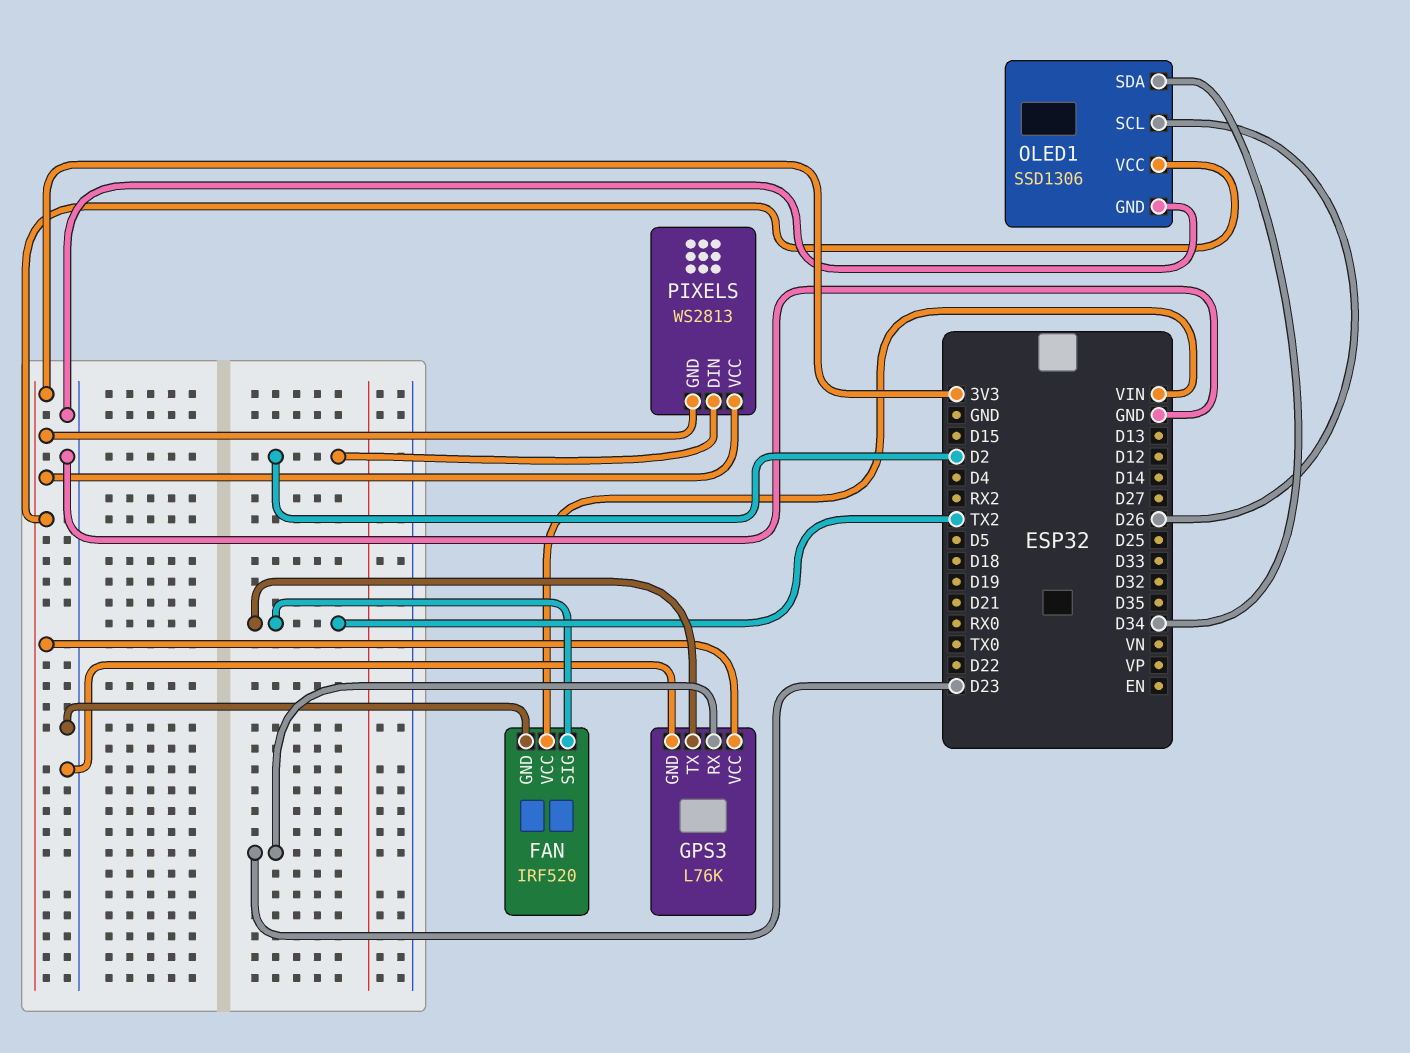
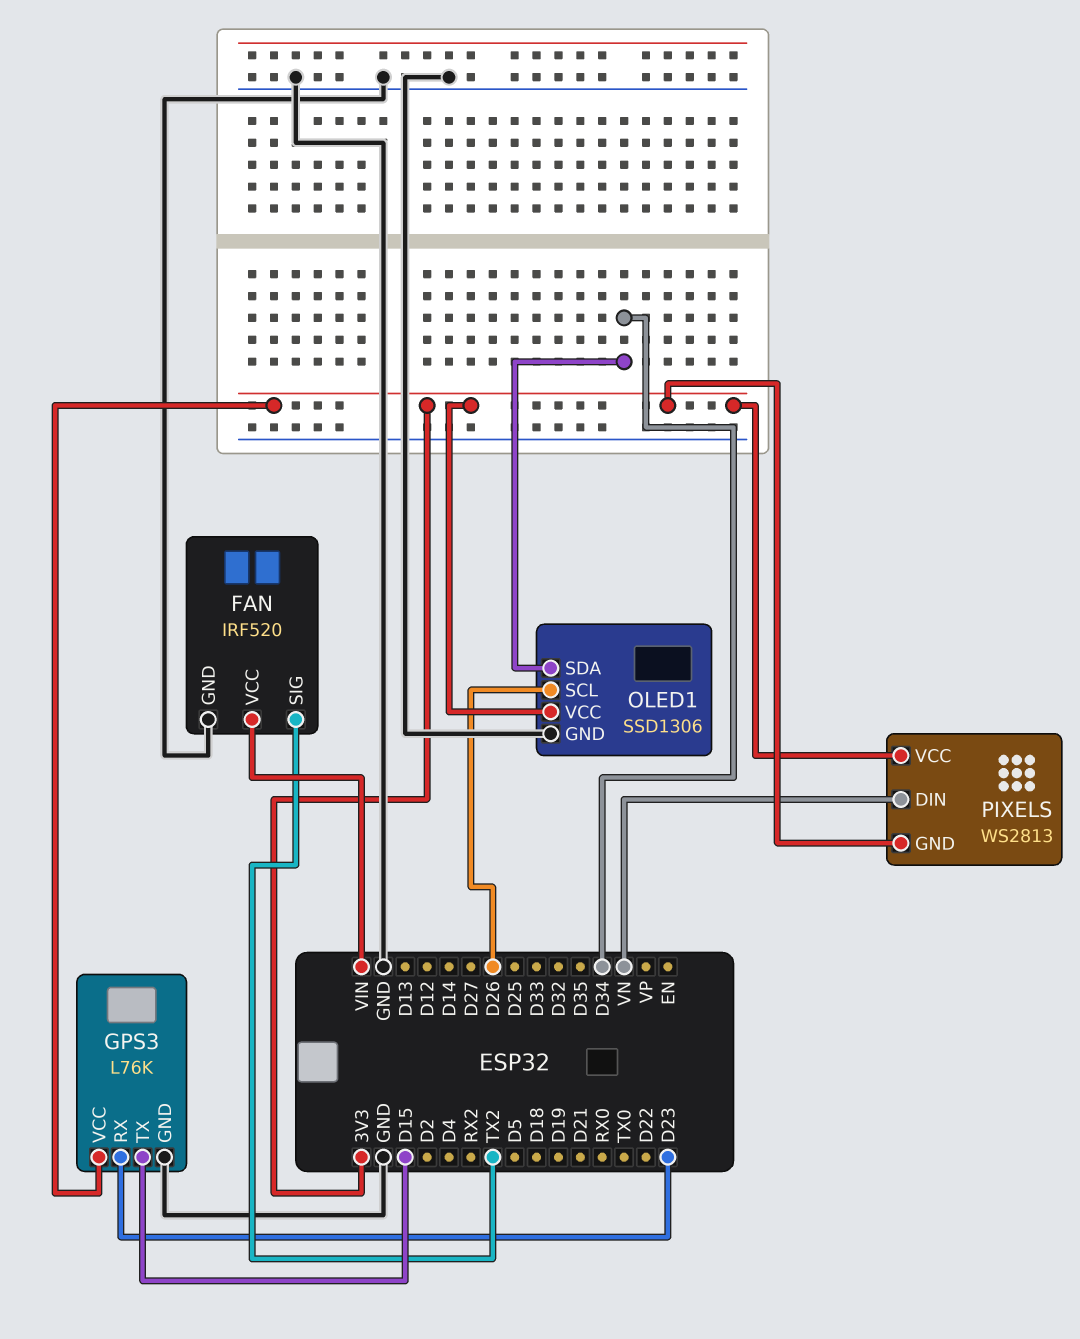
GPS3 pin TX: TX2 -> D15
PIXELS pin DIN: D2 -> VN

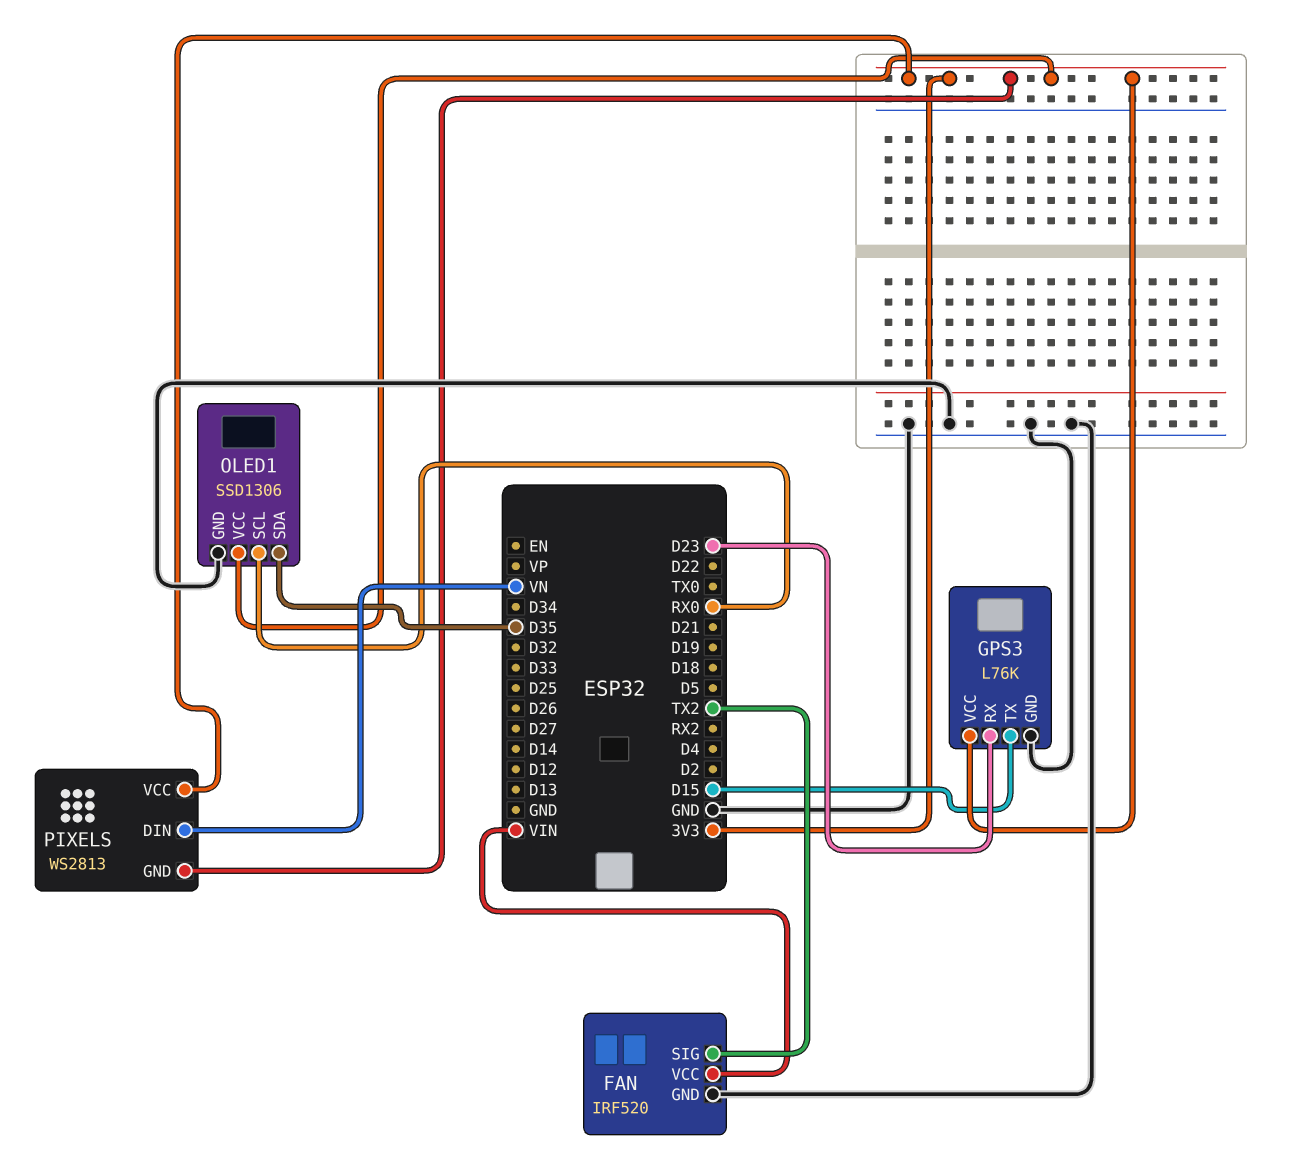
OLED1 pin SCL: D26 -> RX0
OLED1 pin SDA: D34 -> D35

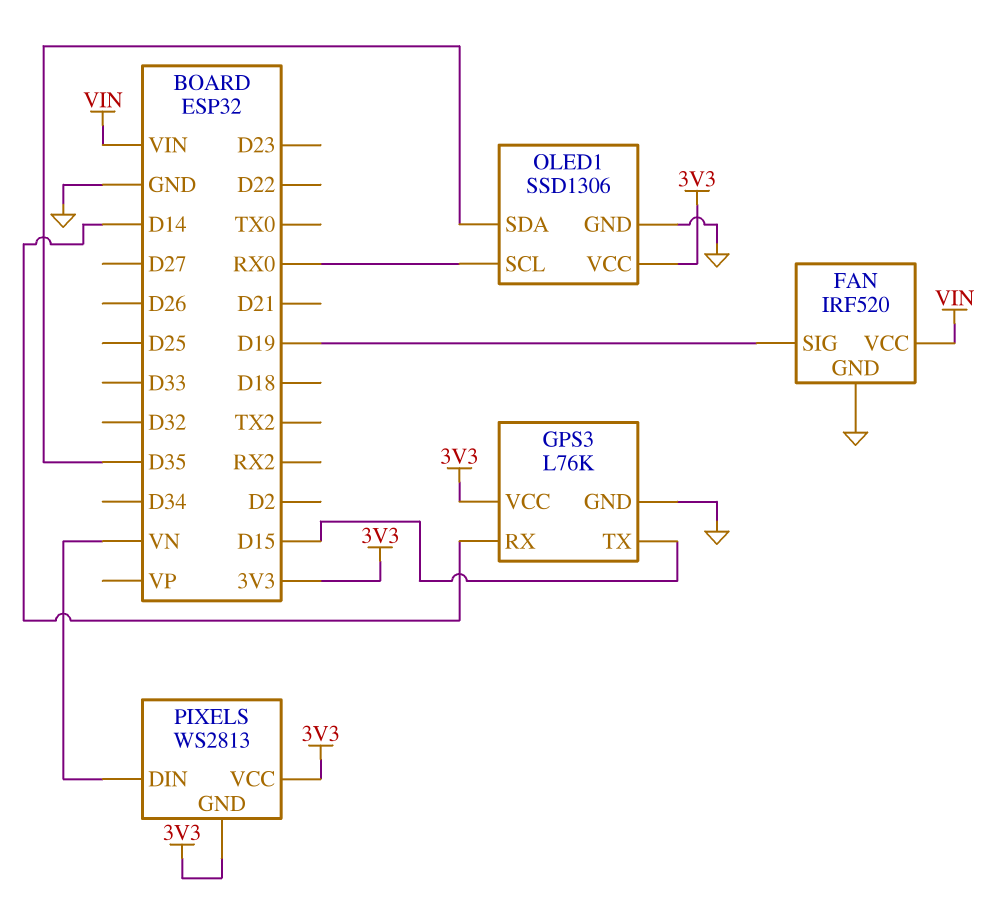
FAN pin SIG: TX2 -> D19
GPS3 pin RX: D23 -> D14

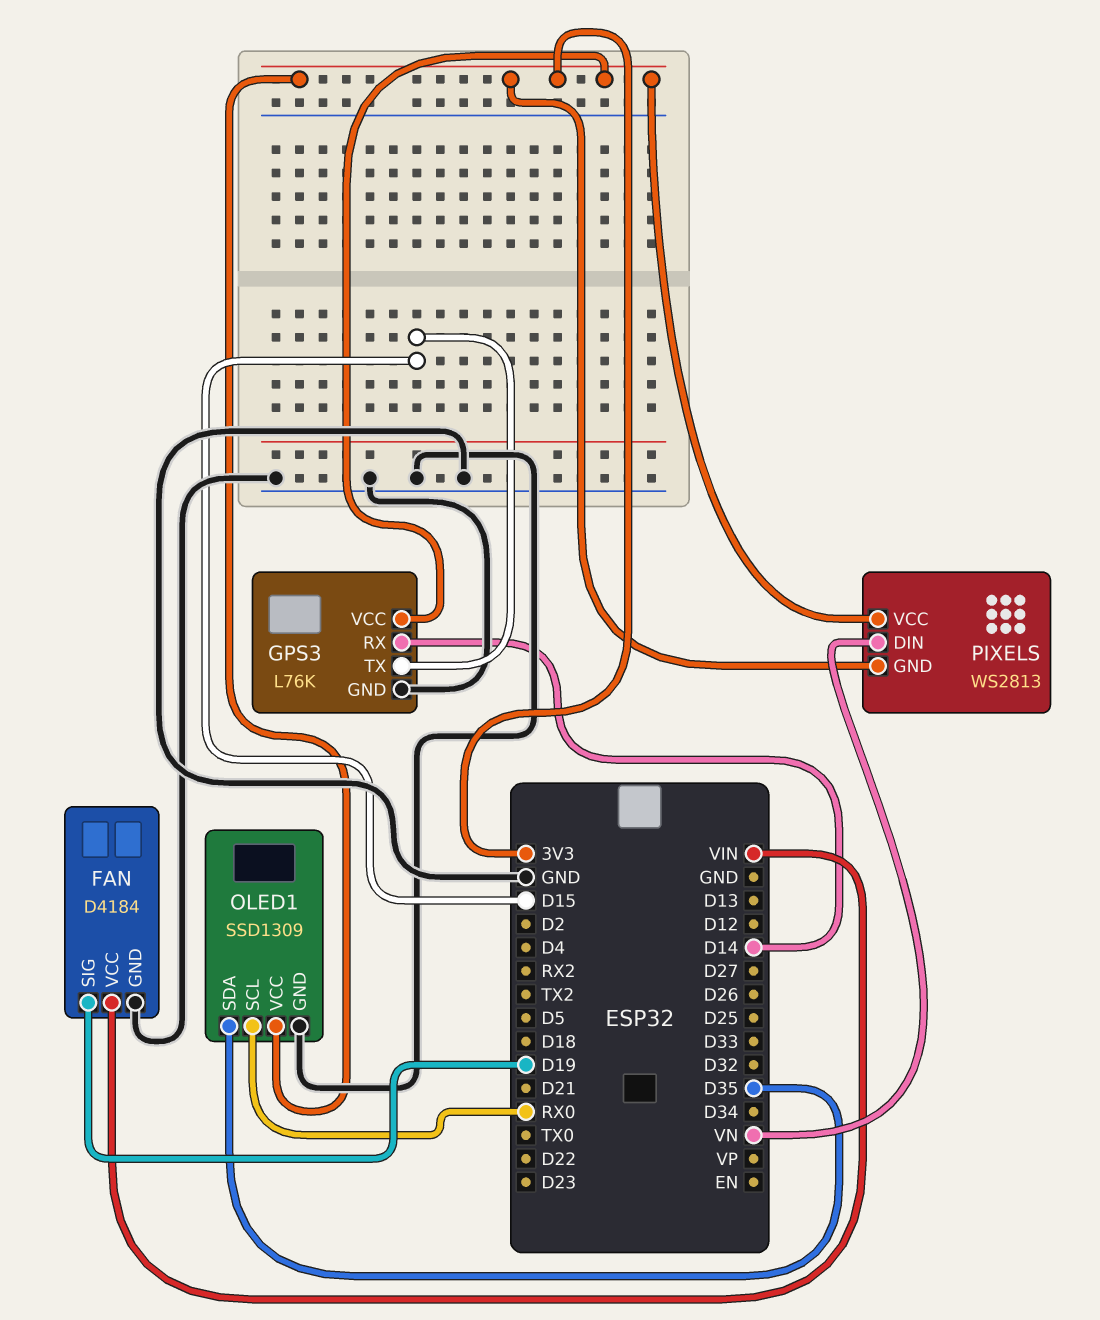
FAN: IRF520 -> D4184
OLED1: SSD1306 -> SSD1309

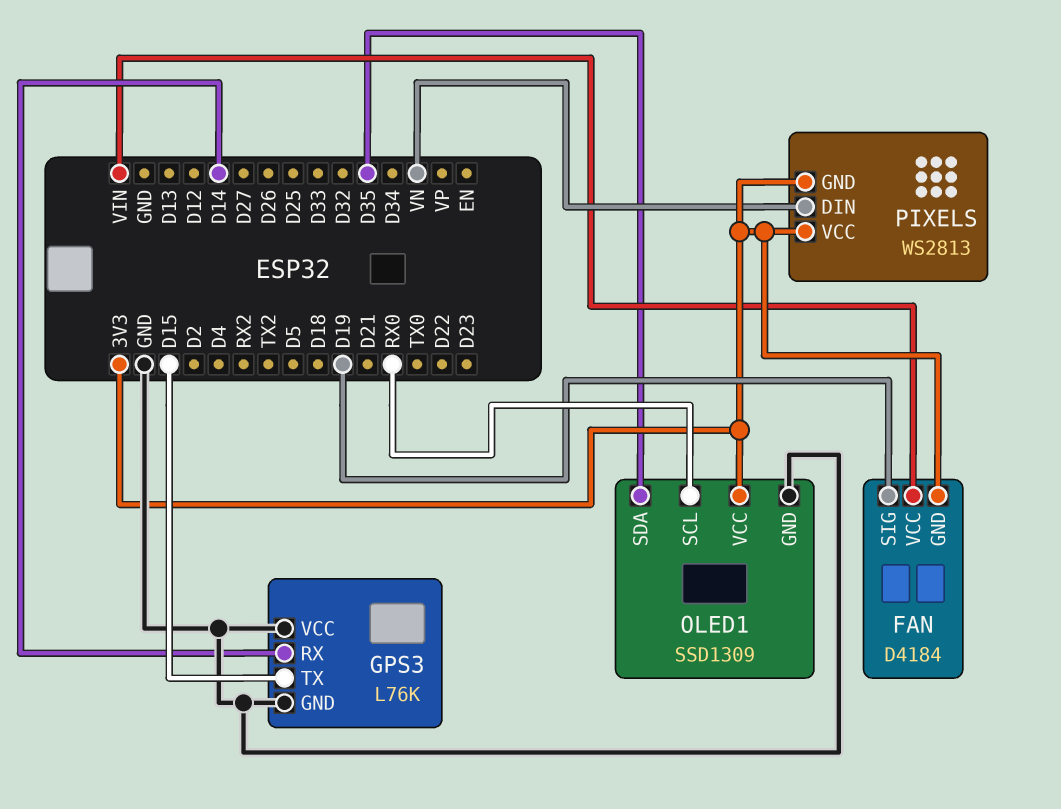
FAN pin GND: GND -> 3V3
GPS3 pin VCC: 3V3 -> GND

